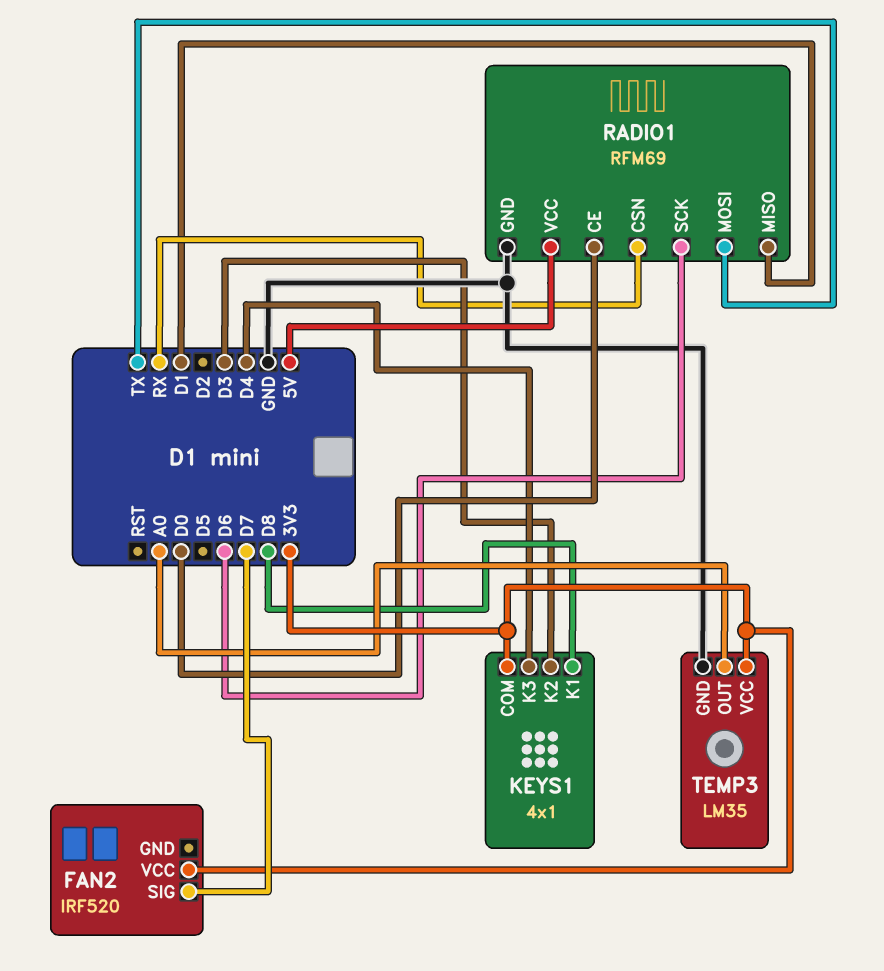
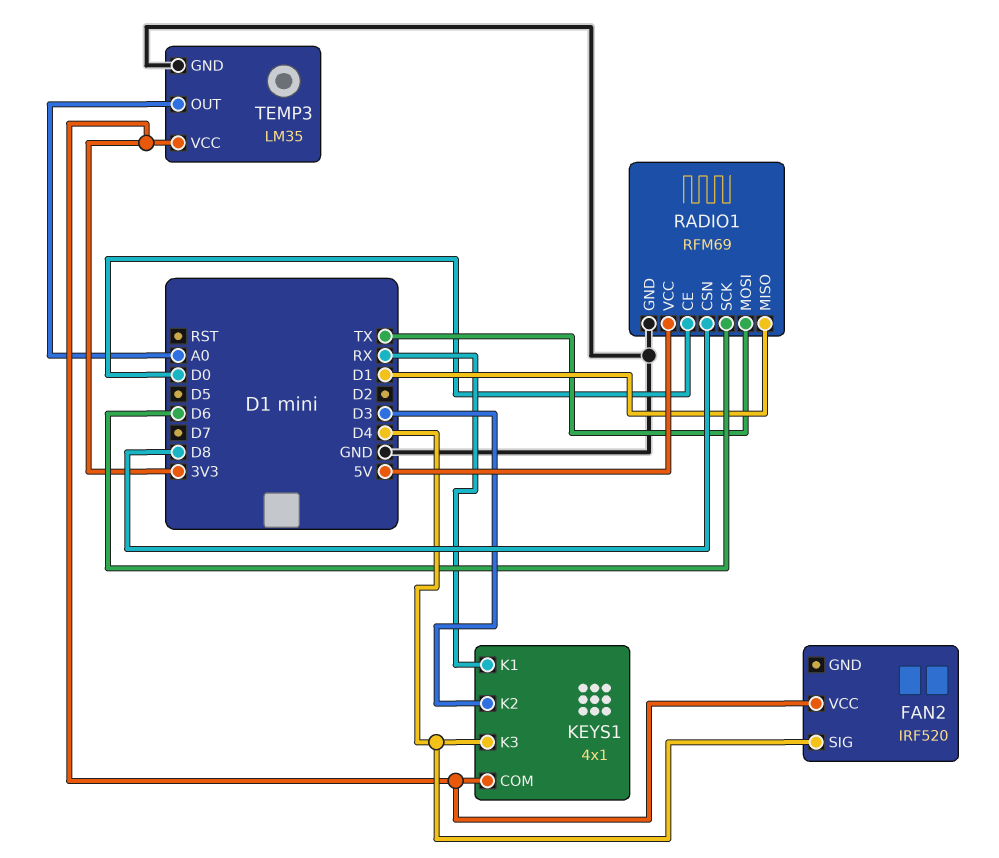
FAN2 pin SIG: D7 -> D4
KEYS1 pin K1: D8 -> RX
RADIO1 pin CSN: RX -> D8

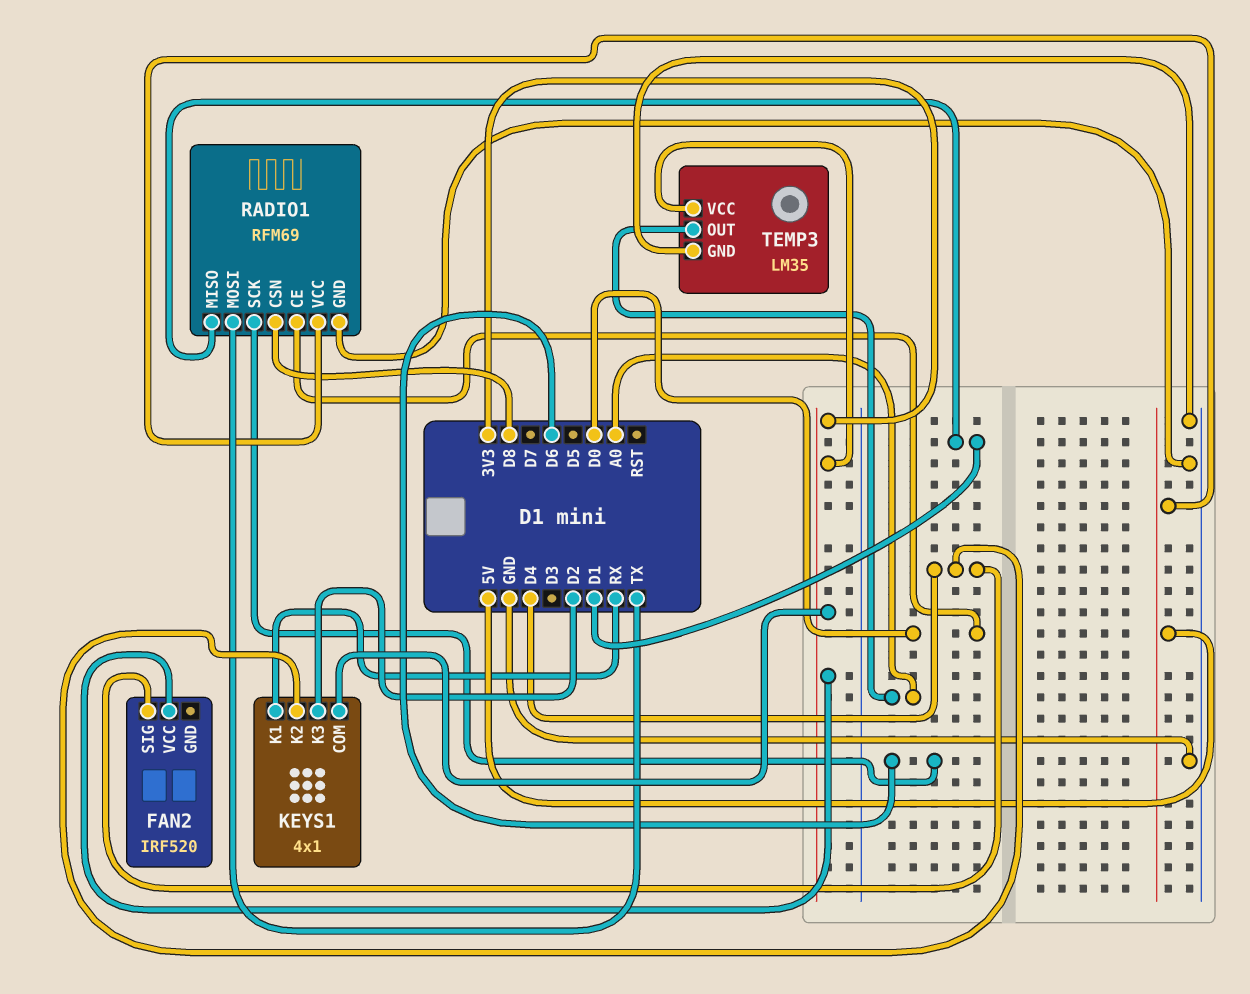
KEYS1 pin K2: D3 -> D4
KEYS1 pin K3: D4 -> D2

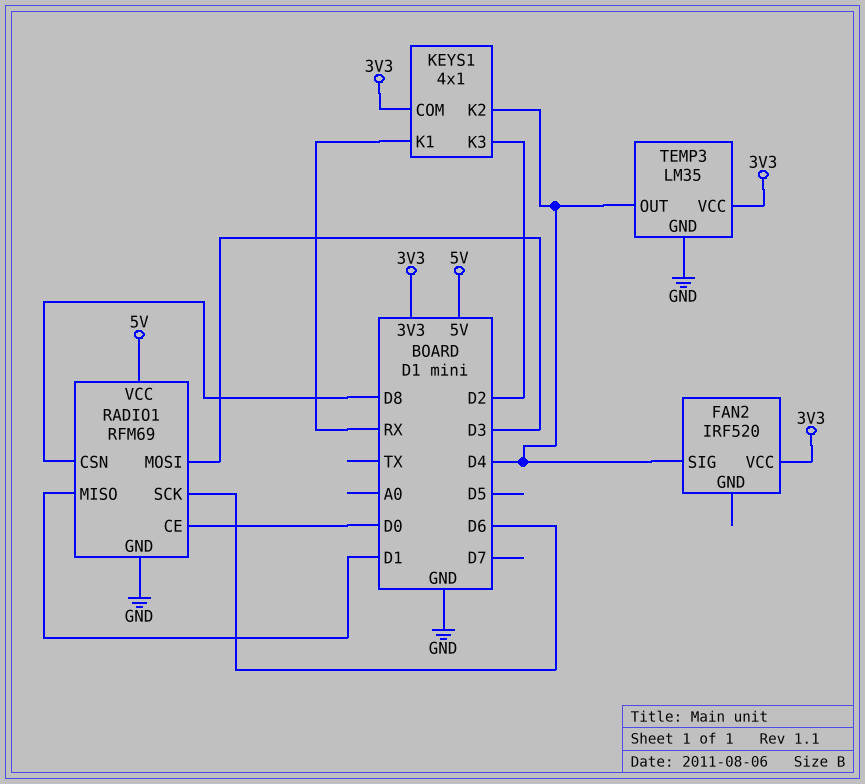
RADIO1 pin MOSI: TX -> D3
TEMP3 pin OUT: A0 -> D4

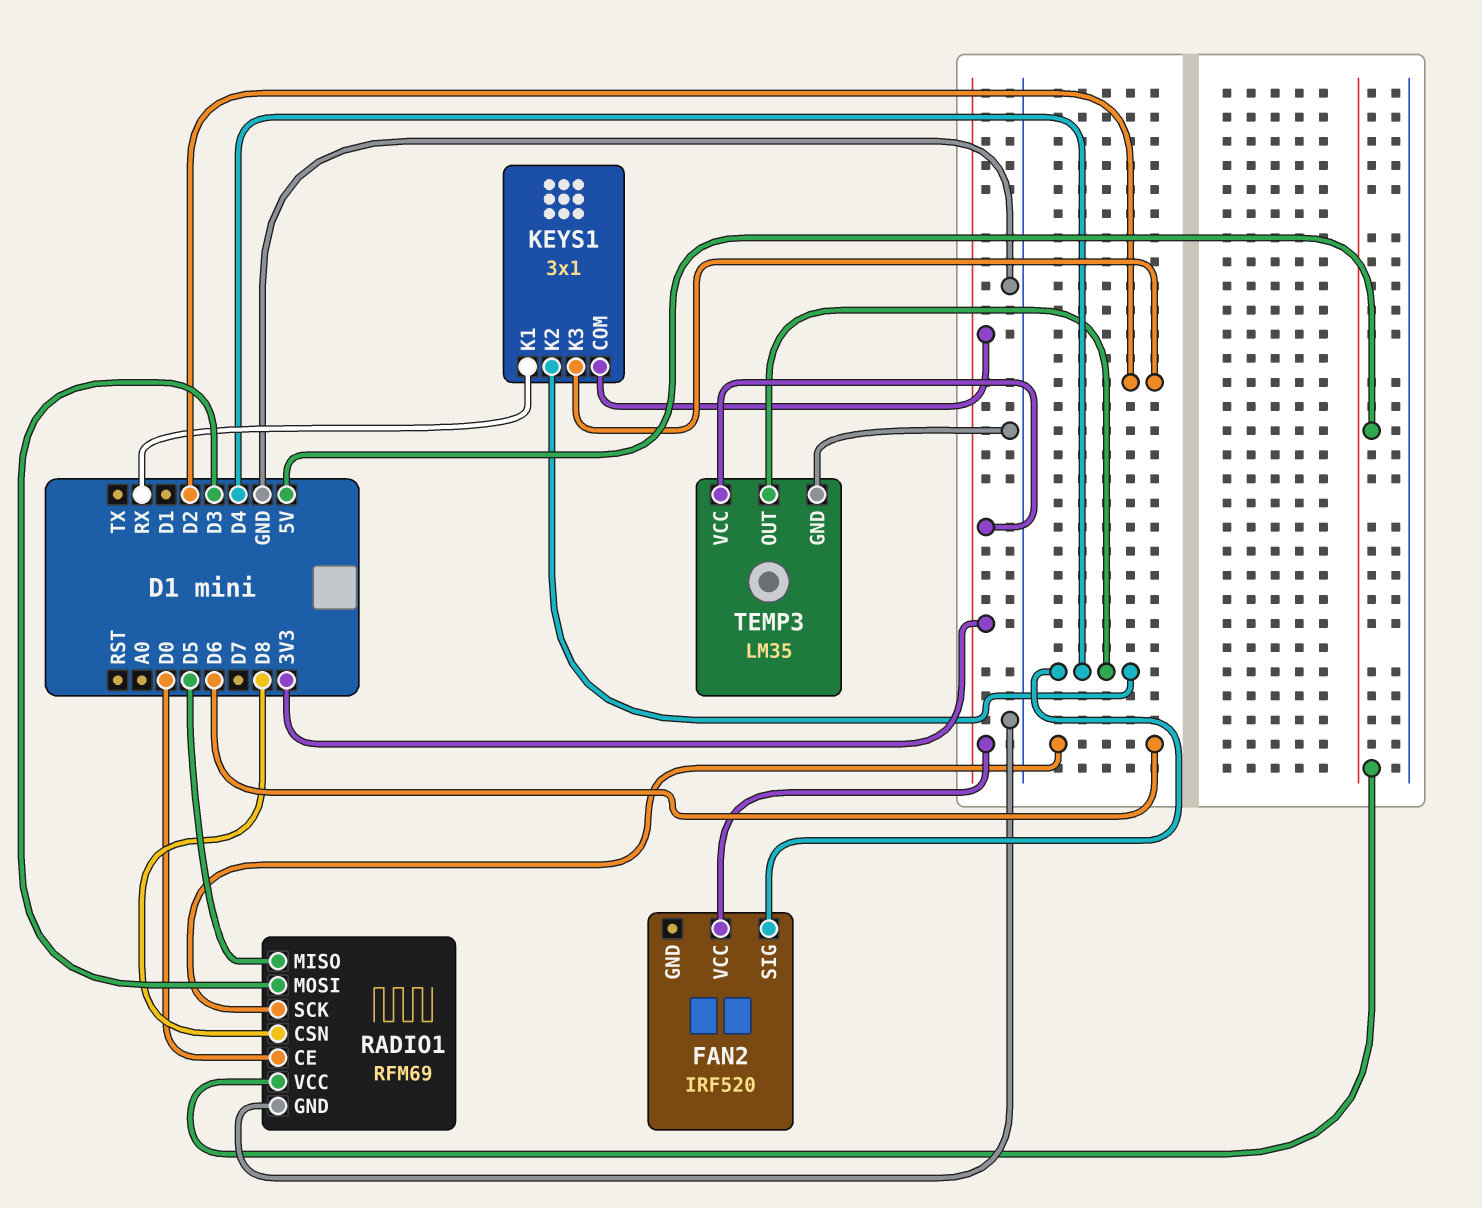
KEYS1: 4x1 -> 3x1
RADIO1 pin MISO: D1 -> D5

